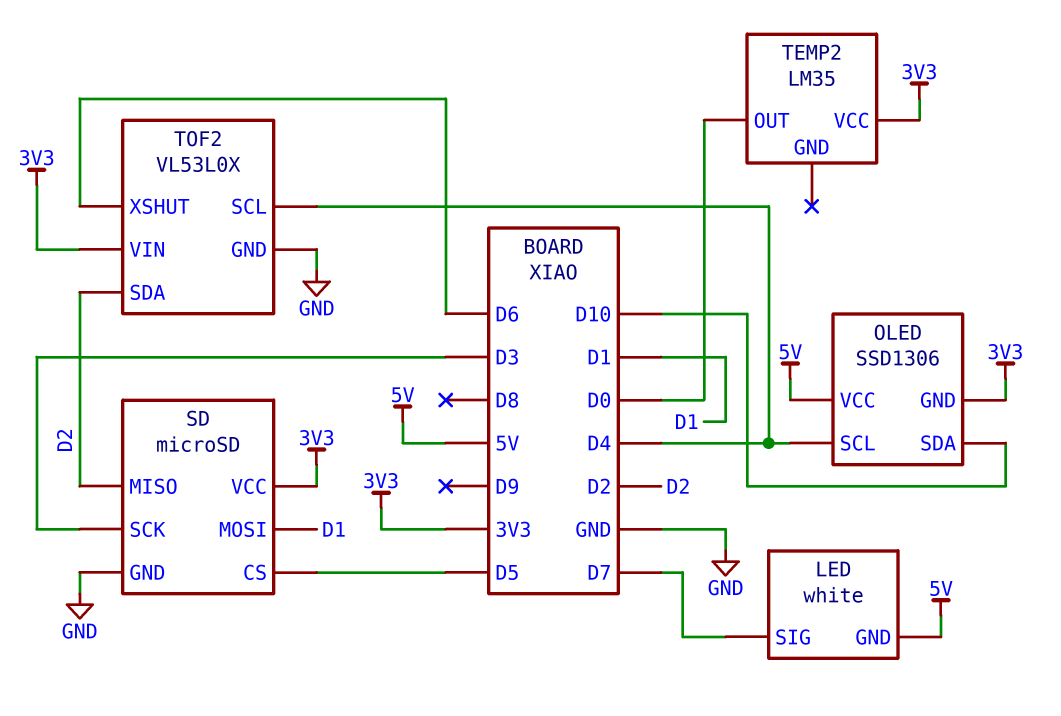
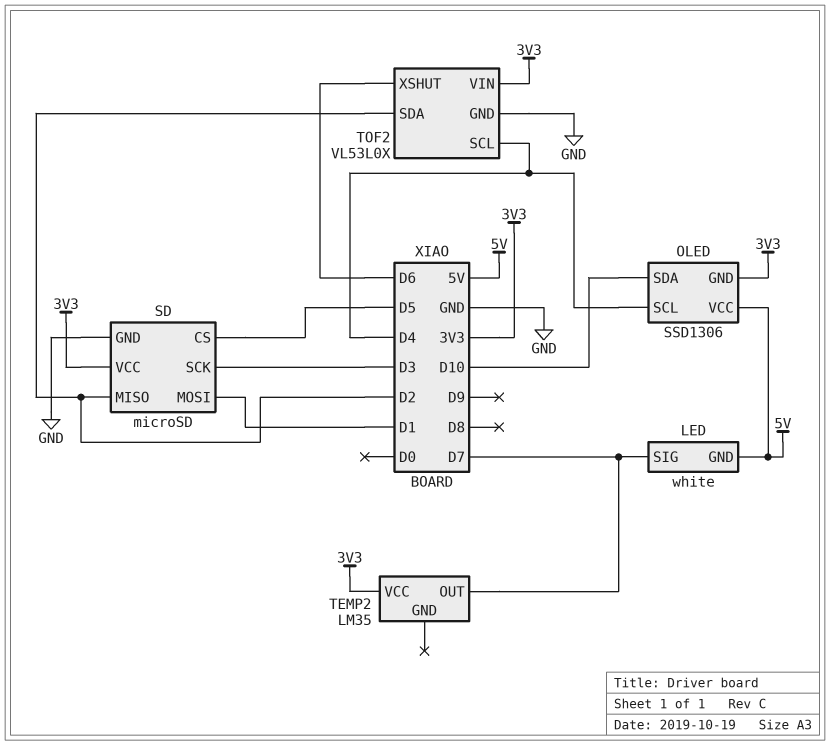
TEMP2 pin OUT: D0 -> D7

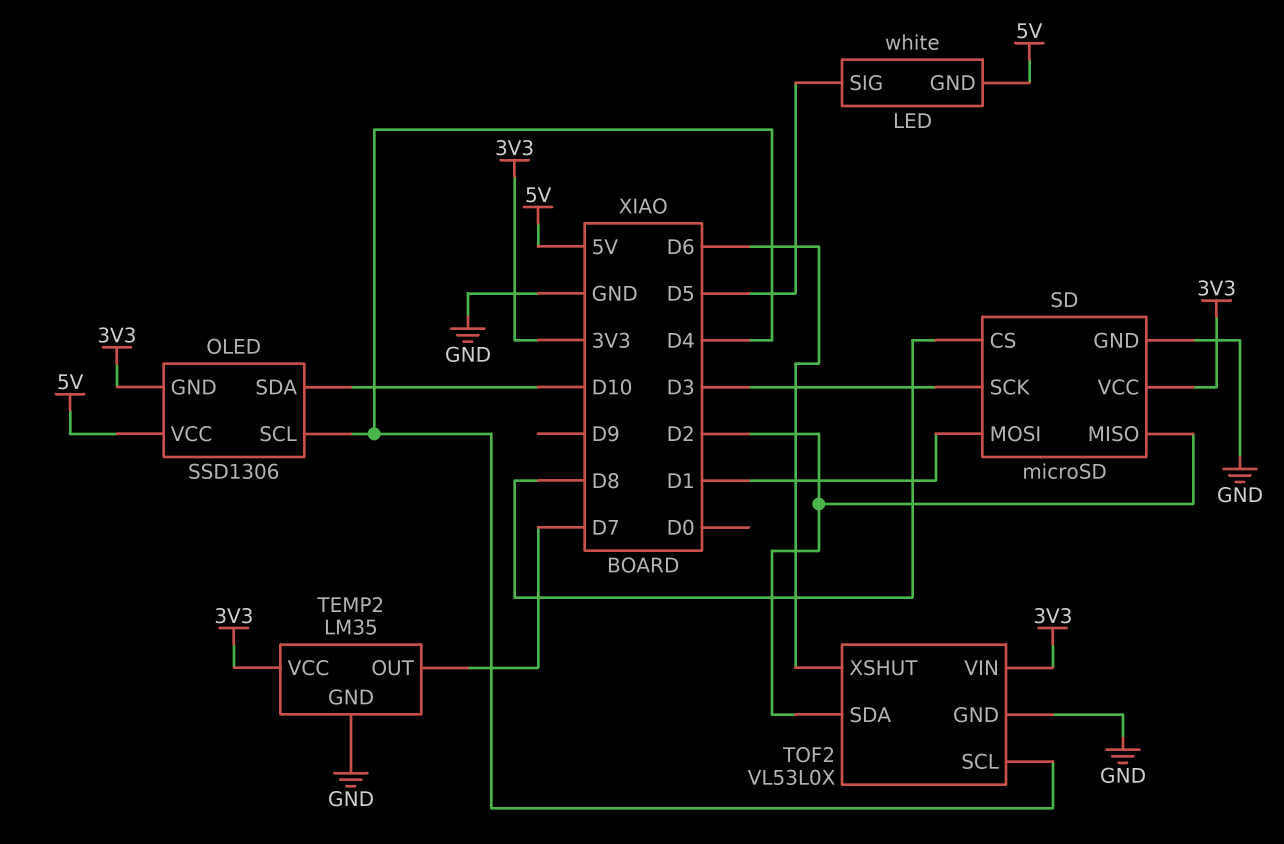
LED pin SIG: D7 -> D5
SD pin CS: D5 -> D8
TEMP2 pin GND: none -> GND

